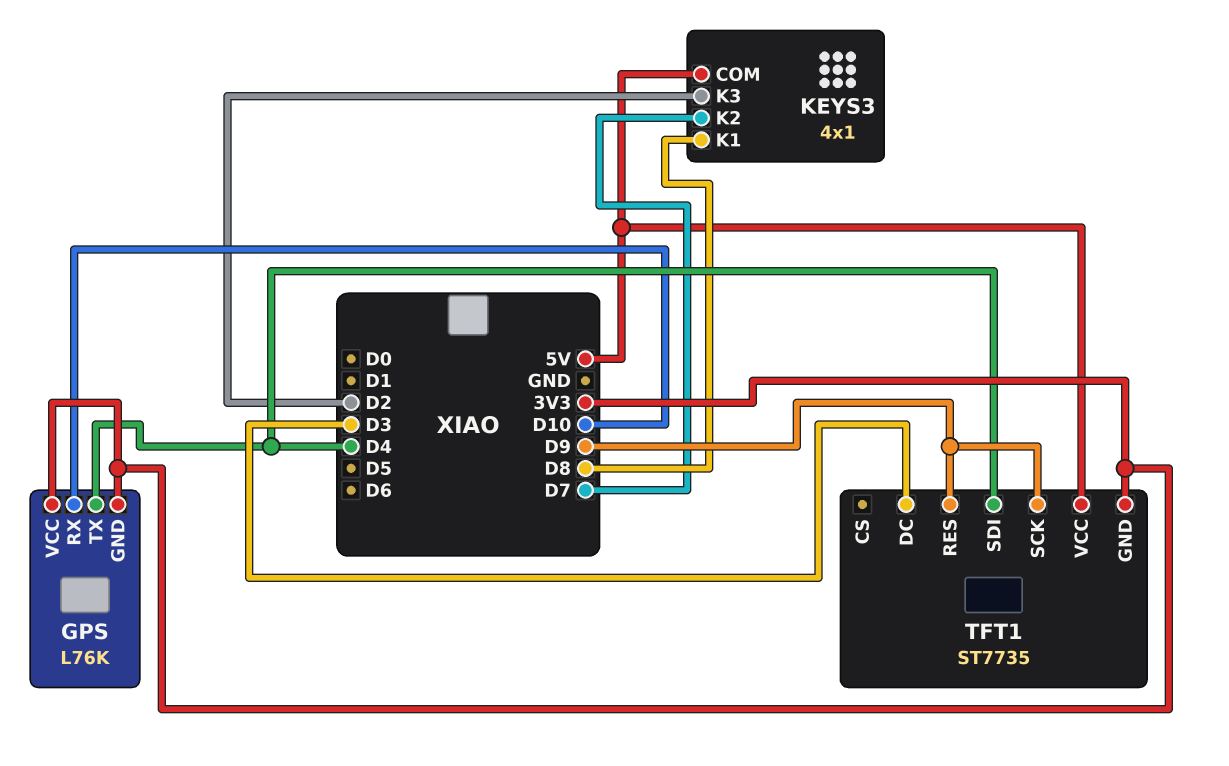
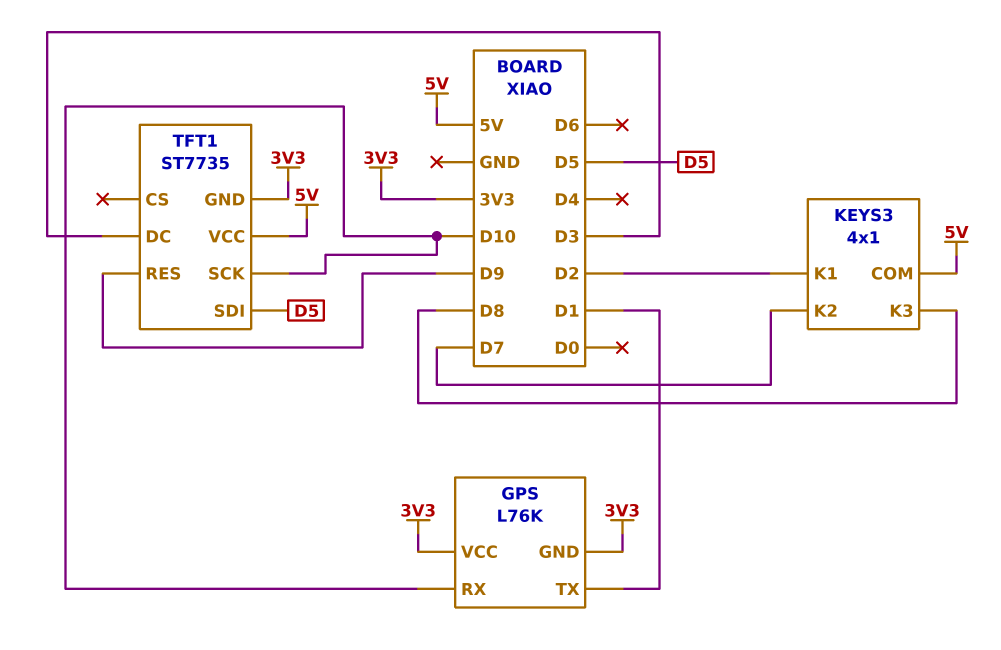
GPS pin TX: D4 -> D1
KEYS3 pin K1: D8 -> D2
KEYS3 pin K3: D2 -> D8
TFT1 pin SCK: D9 -> D10
TFT1 pin SDI: D4 -> D5

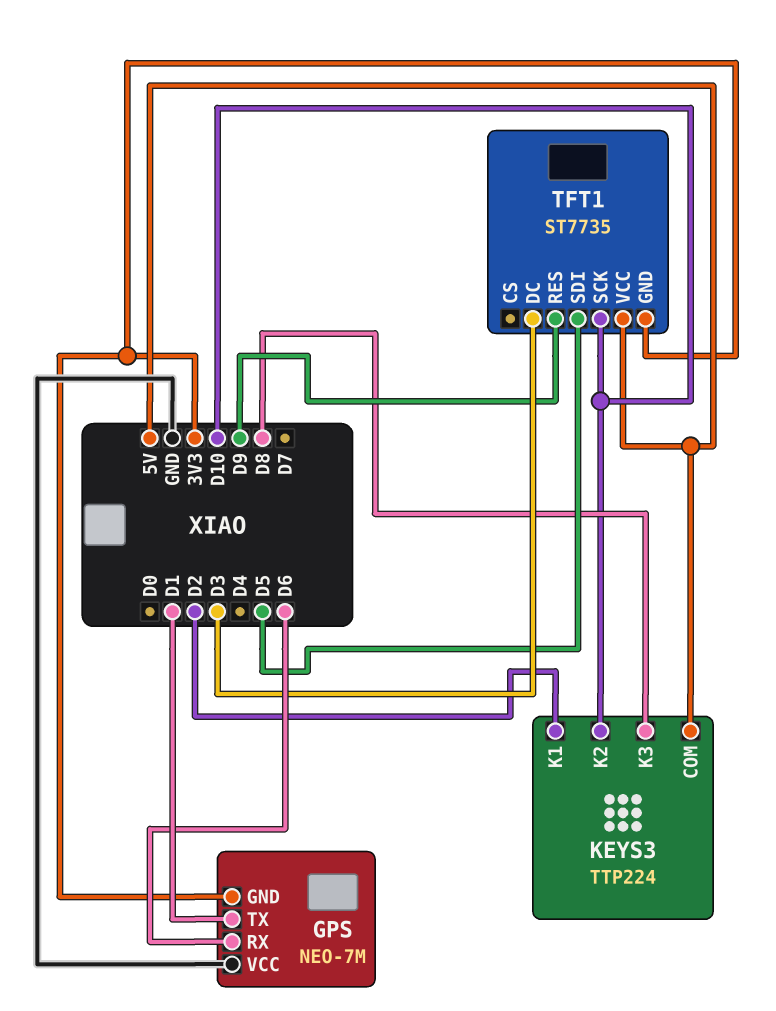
GPS: L76K -> NEO-7M
GPS pin RX: D10 -> D6
GPS pin VCC: 3V3 -> GND
KEYS3: 4x1 -> TTP224
KEYS3 pin K2: D7 -> D10

